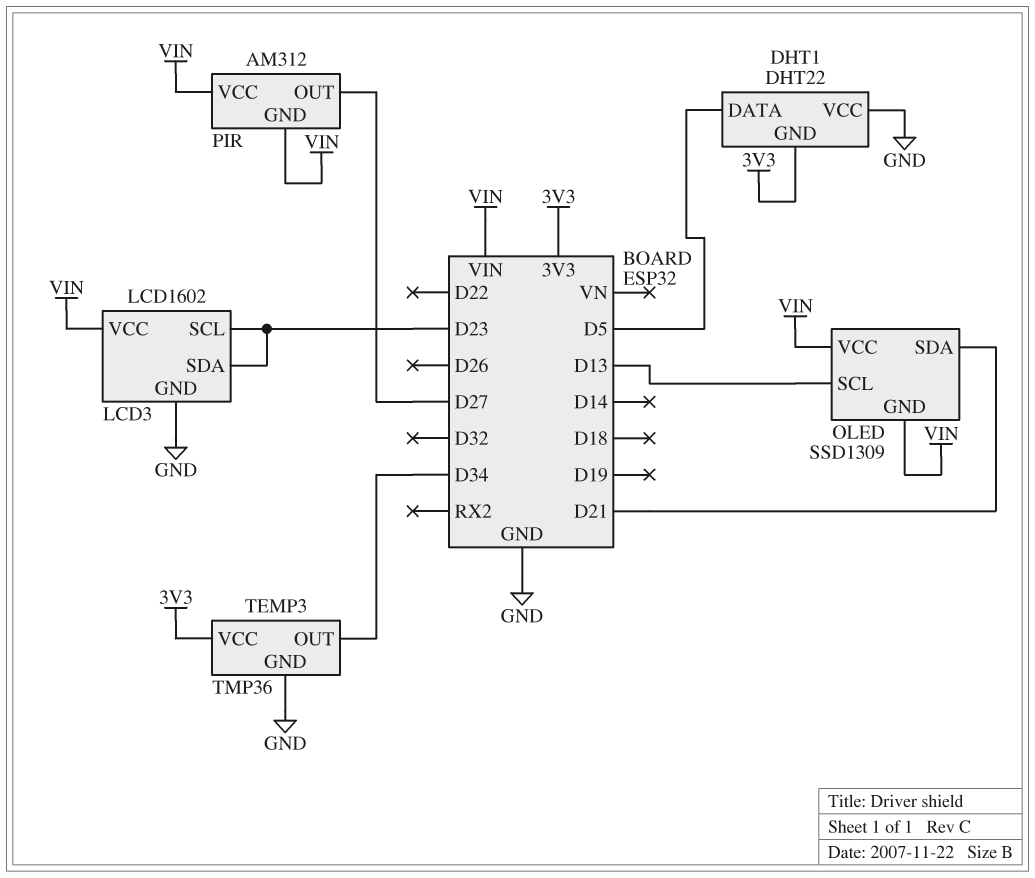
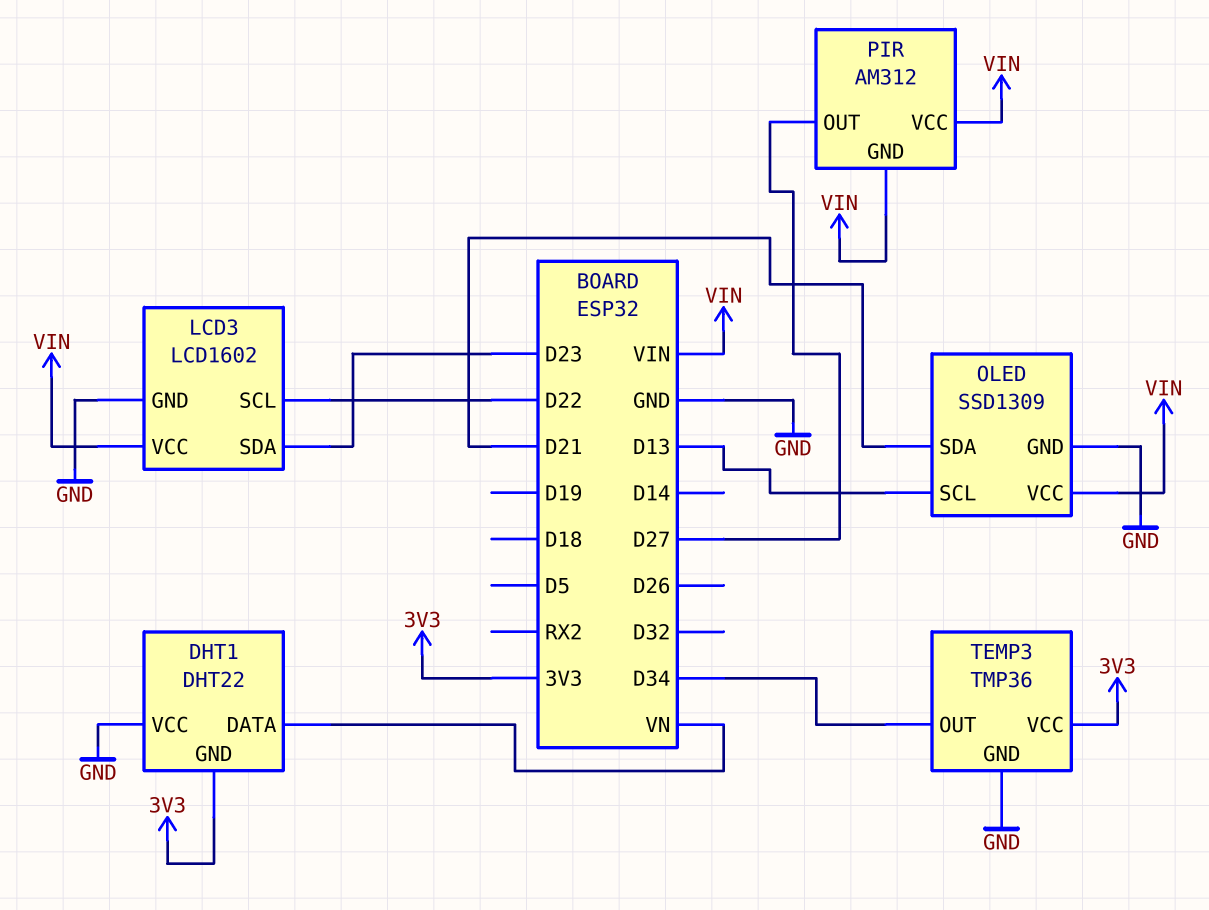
DHT1 pin DATA: D5 -> VN
LCD3 pin SCL: D23 -> D22
OLED pin GND: VIN -> GND

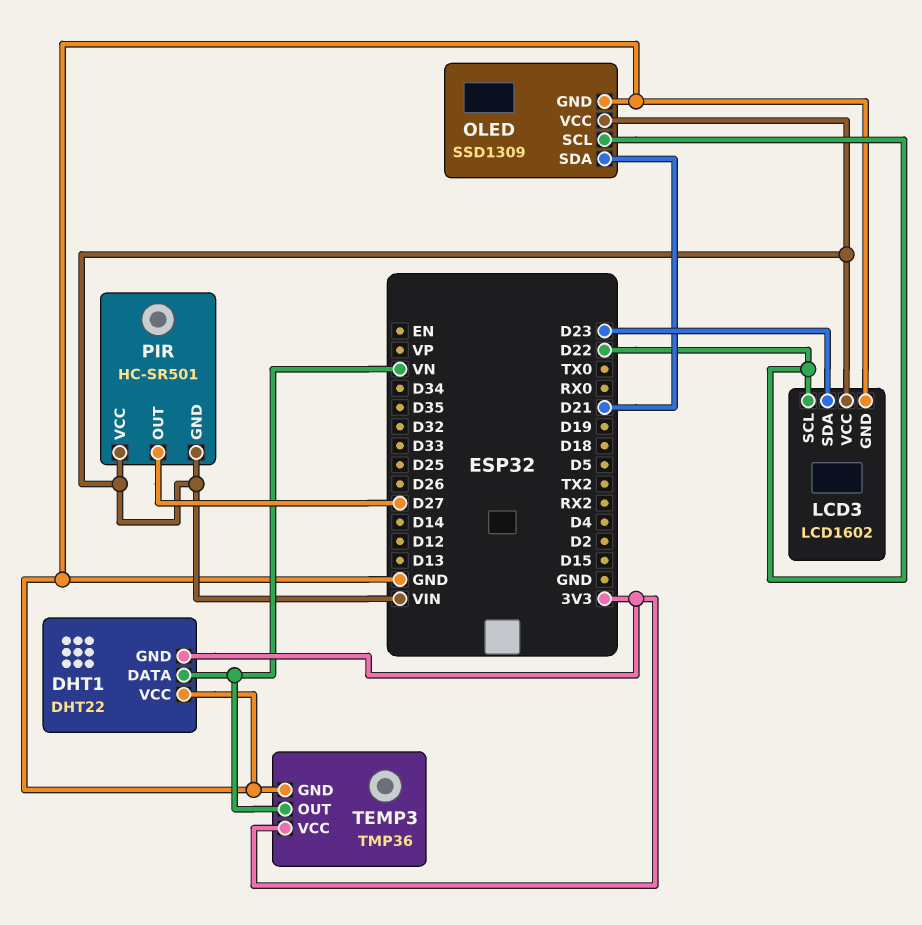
OLED pin SCL: D13 -> D22
PIR: AM312 -> HC-SR501
TEMP3 pin OUT: D34 -> VN

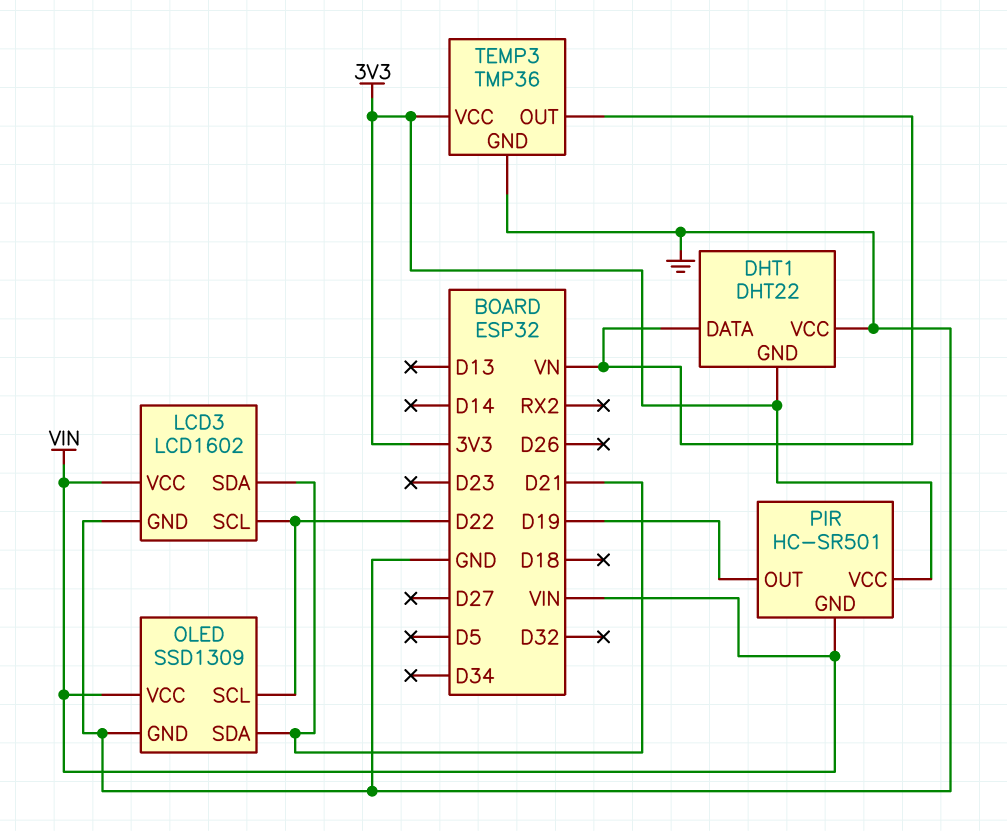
LCD3 pin SDA: D23 -> D21
PIR pin OUT: D27 -> D19
PIR pin VCC: VIN -> 3V3

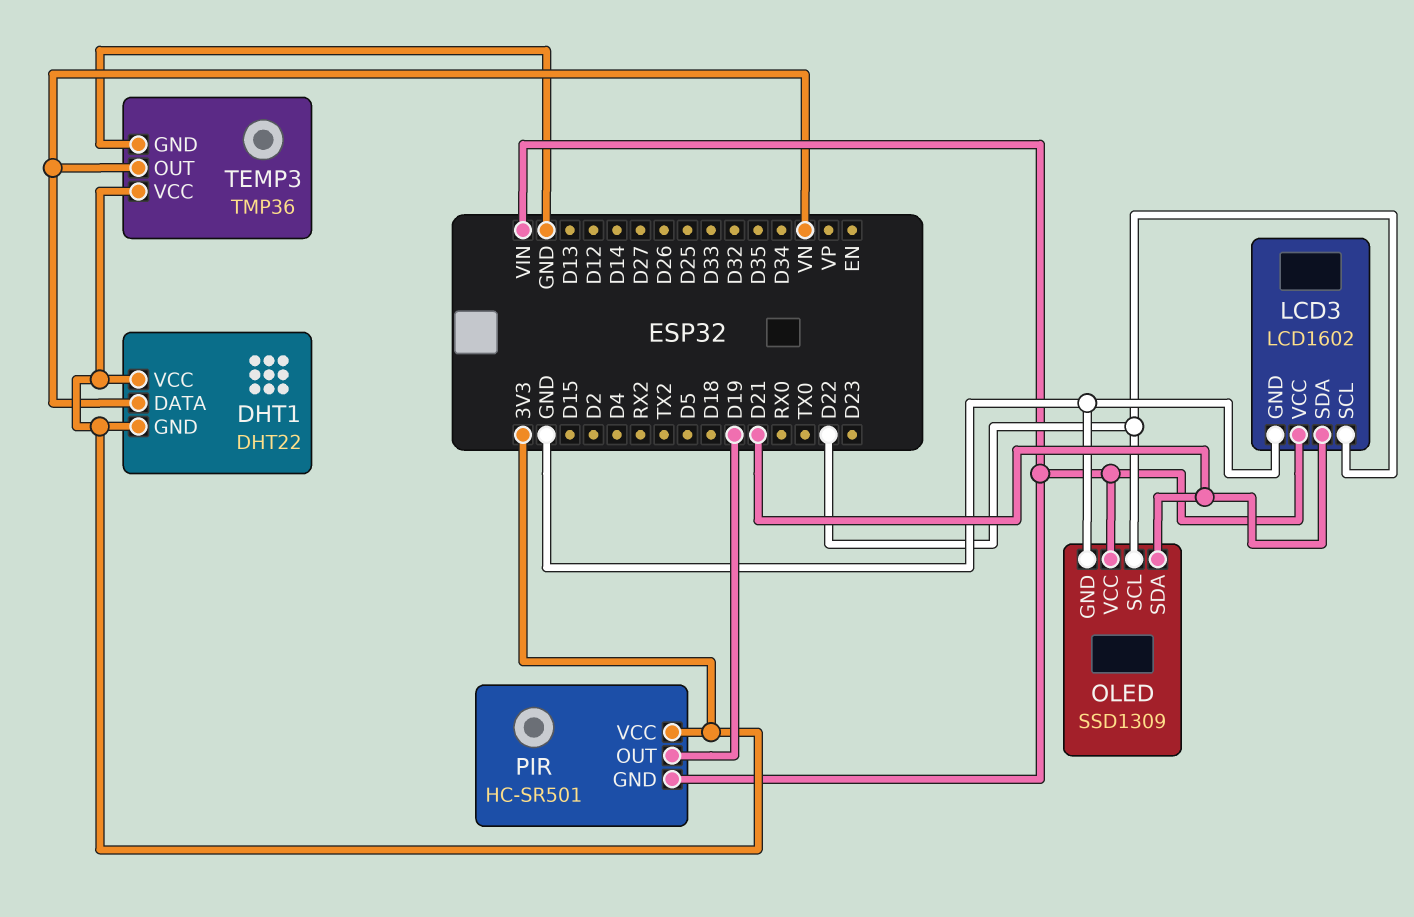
DHT1 pin VCC: GND -> 3V3

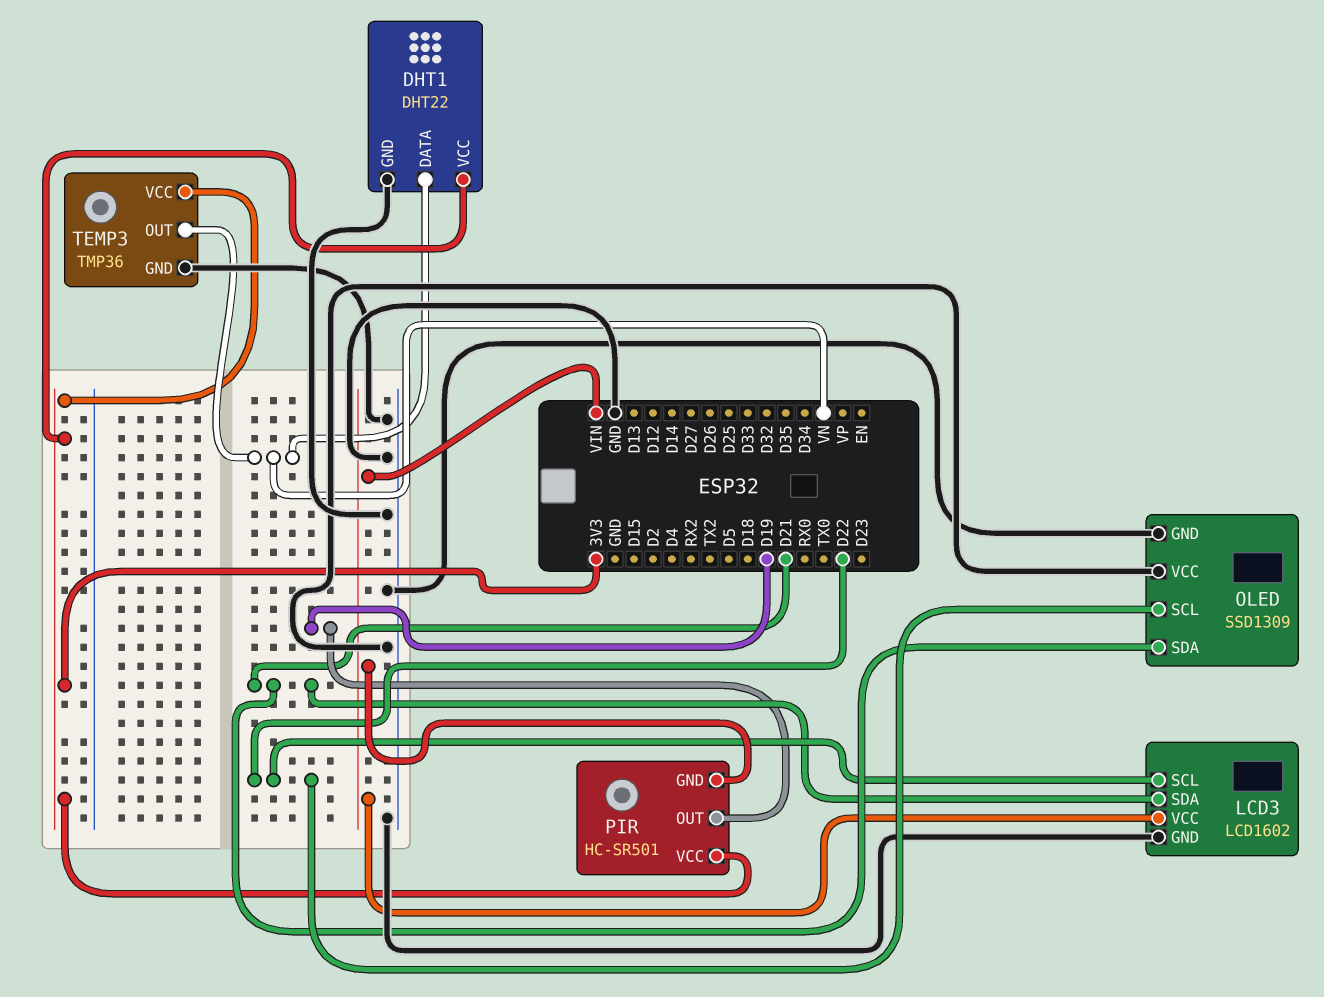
DHT1 pin GND: 3V3 -> GND
OLED pin VCC: VIN -> GND

